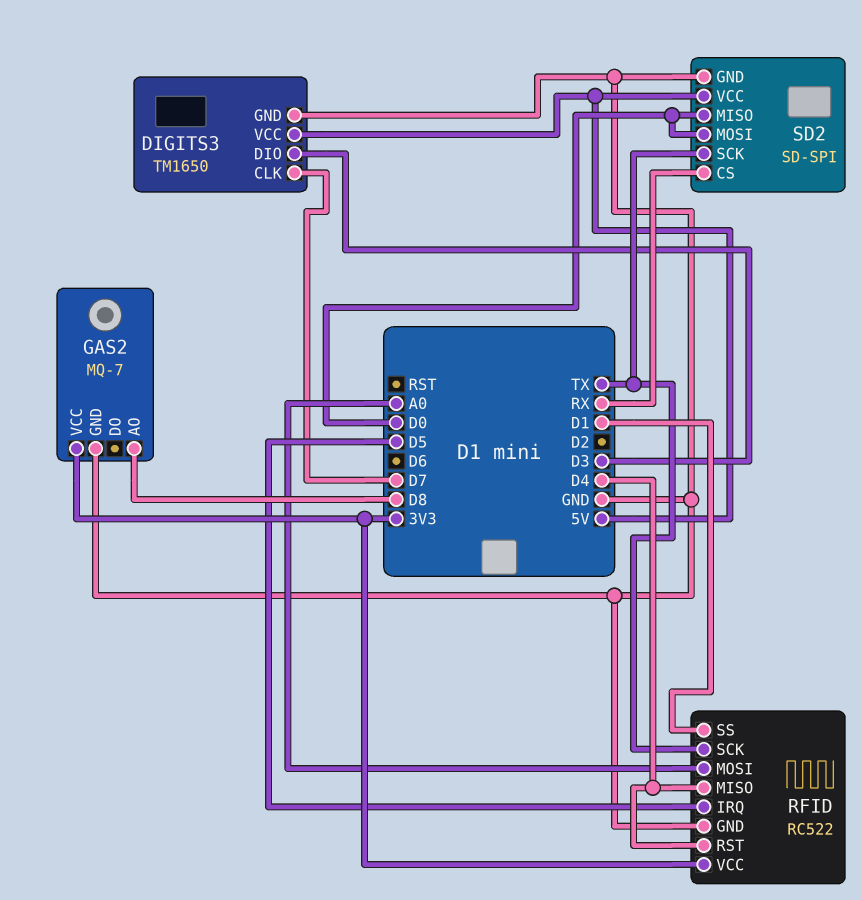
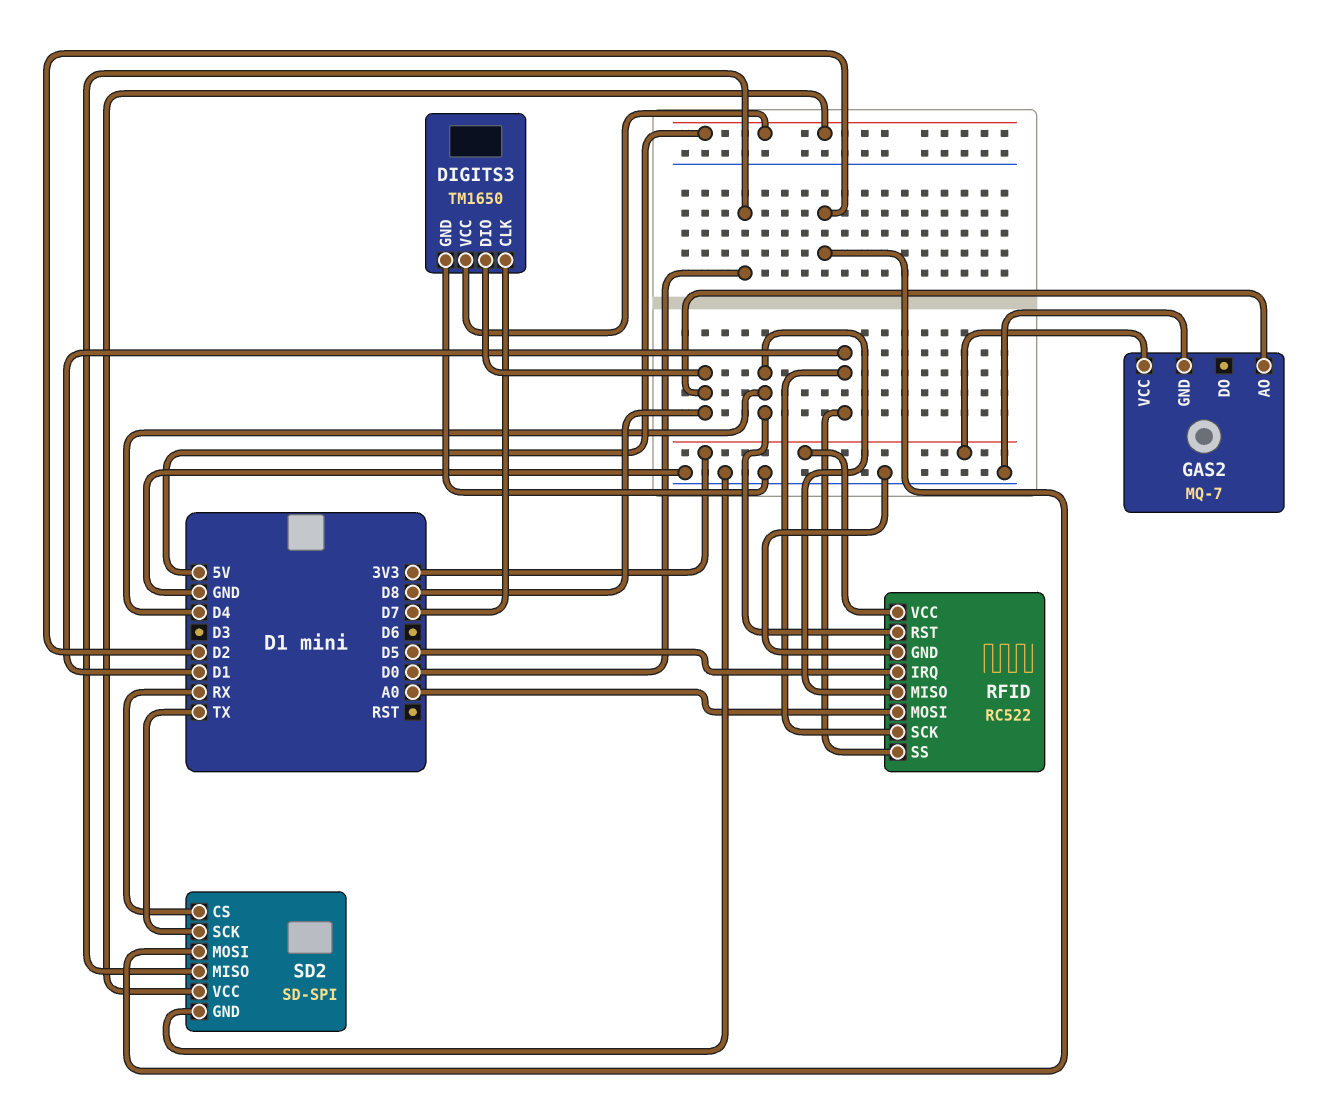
DIGITS3 pin DIO: D3 -> D8
RFID pin SCK: TX -> D1
SD2 pin MOSI: D0 -> D2

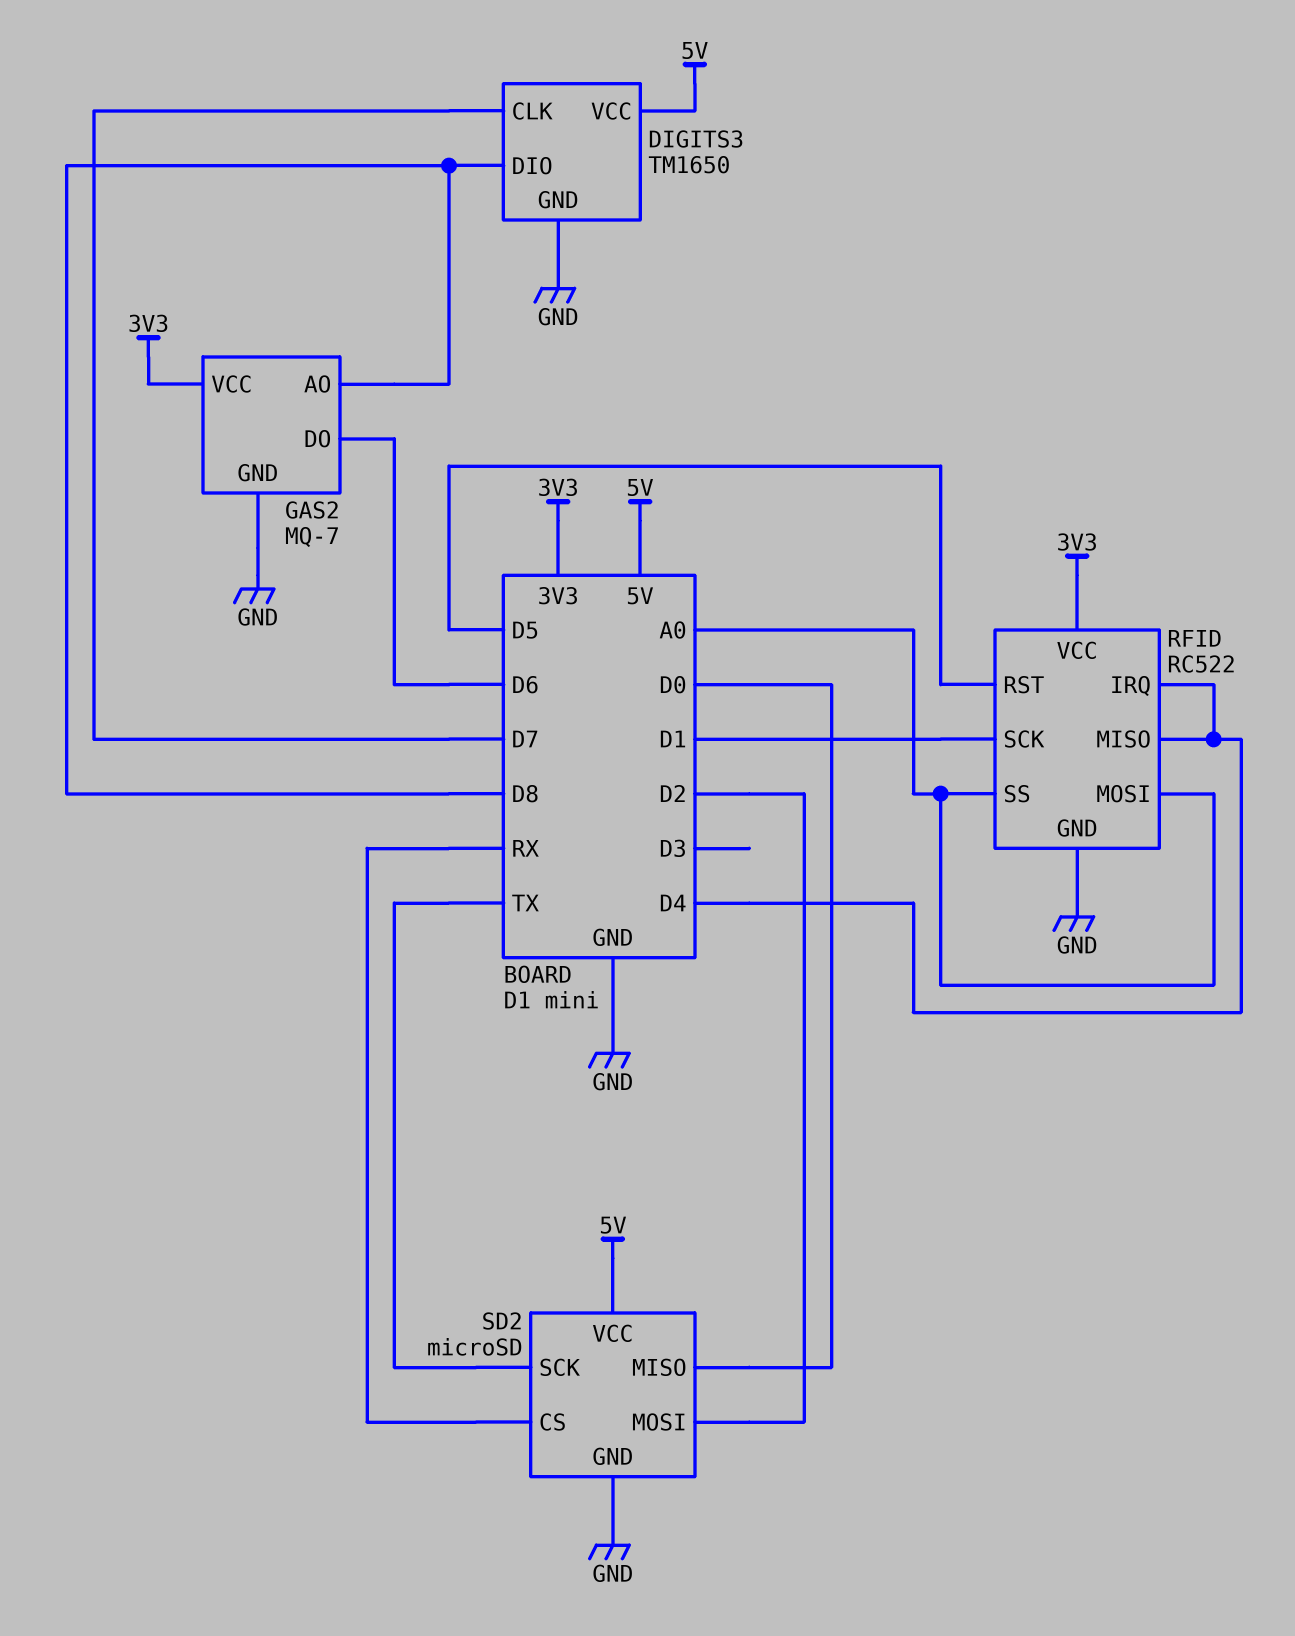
GAS2 pin DO: none -> D6
RFID pin IRQ: D5 -> D4
RFID pin RST: D4 -> D5
RFID pin SS: D1 -> A0
SD2: SD-SPI -> microSD

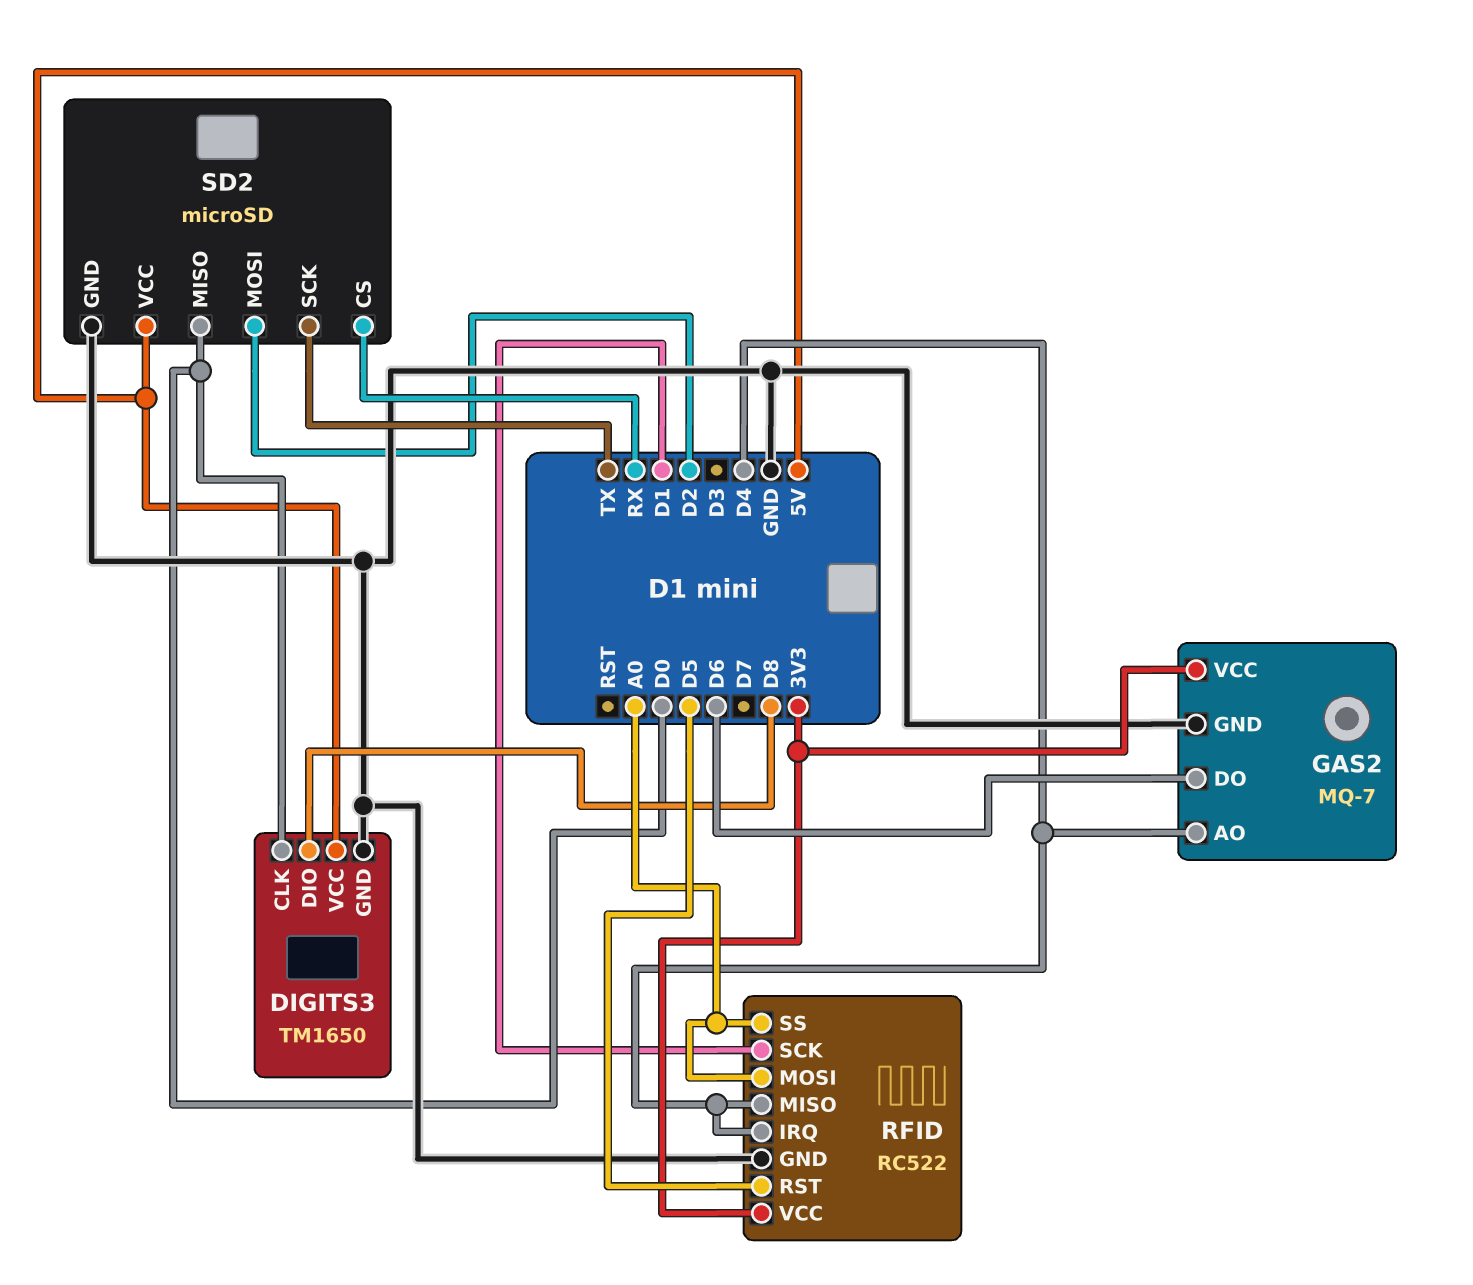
DIGITS3 pin CLK: D7 -> D0
GAS2 pin AO: D8 -> D4

